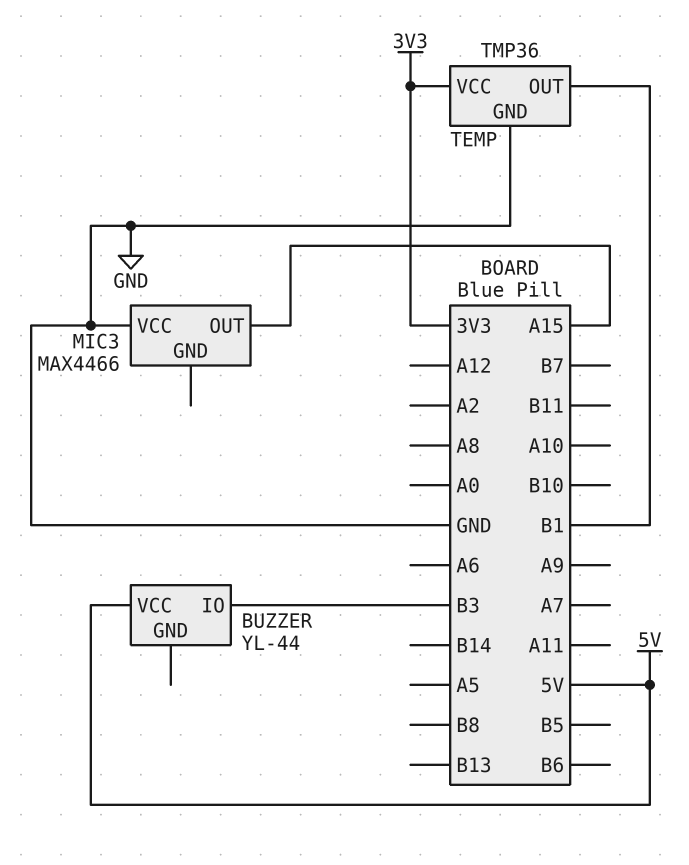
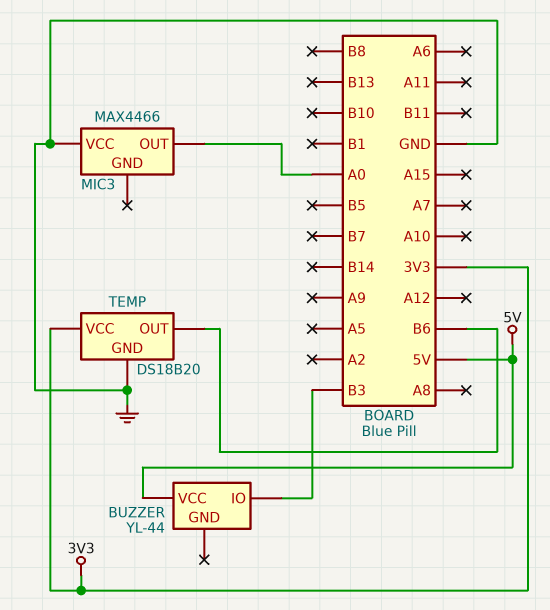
MIC3 pin OUT: A15 -> A0
TEMP: TMP36 -> DS18B20
TEMP pin OUT: B1 -> B6

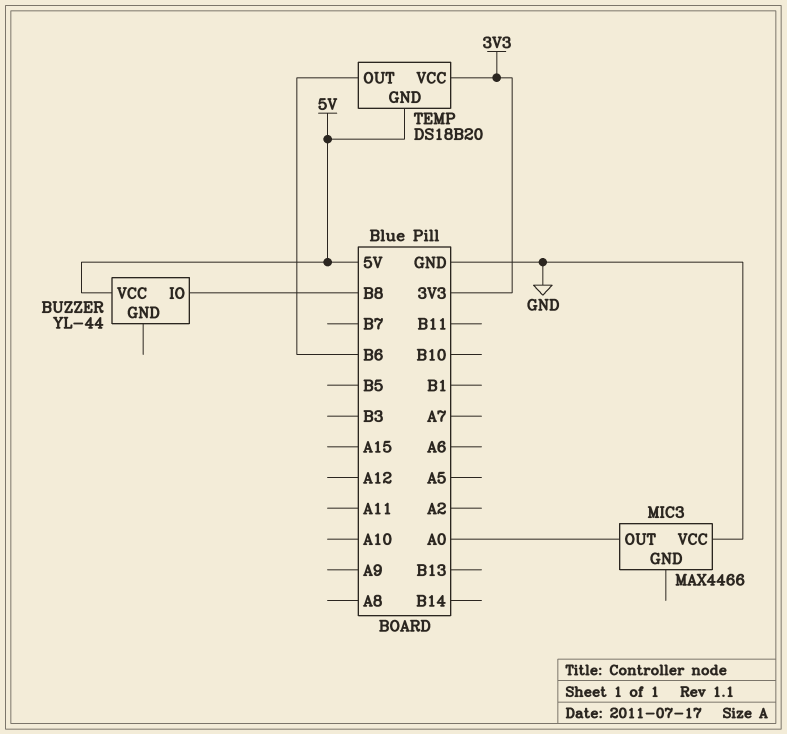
BUZZER pin IO: B3 -> B8
TEMP pin GND: GND -> 5V

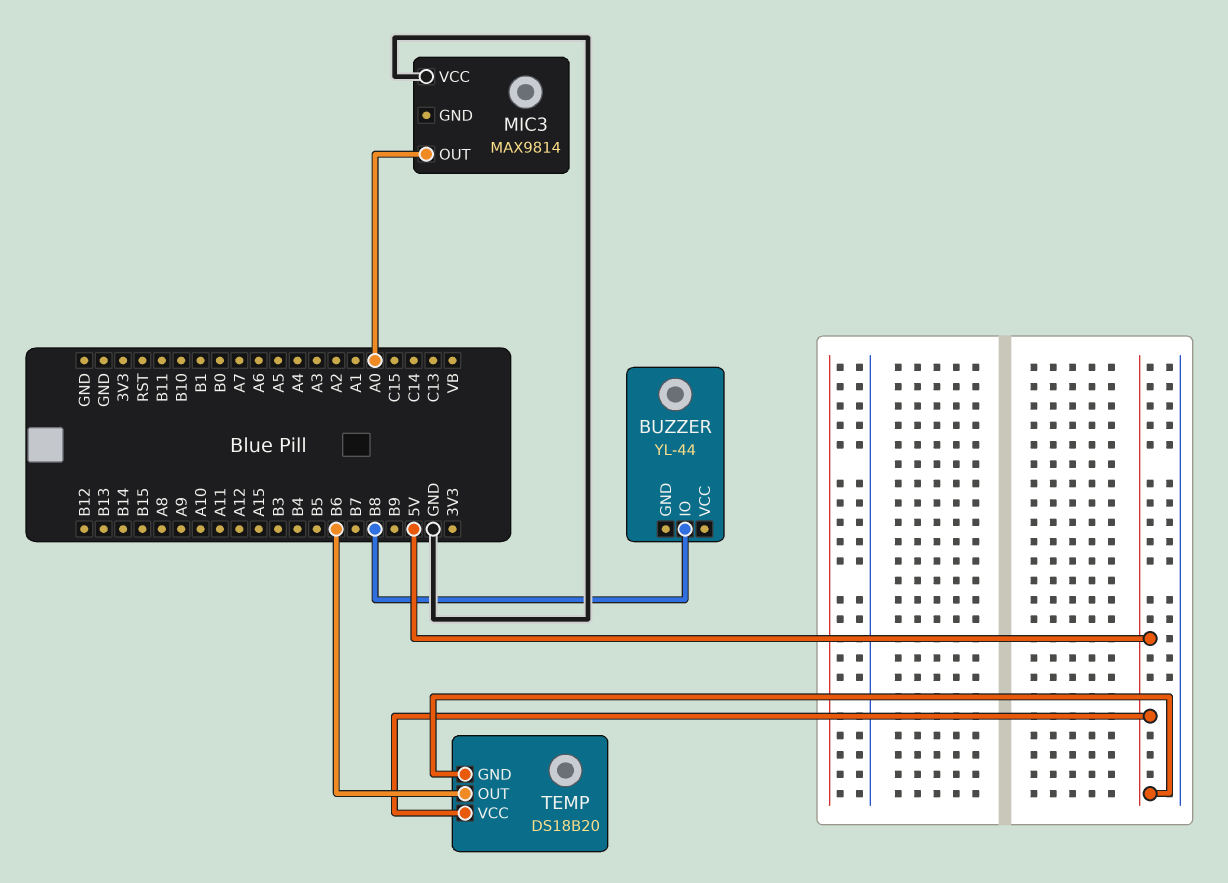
BUZZER pin VCC: 5V -> none
MIC3: MAX4466 -> MAX9814
TEMP pin VCC: 3V3 -> 5V

